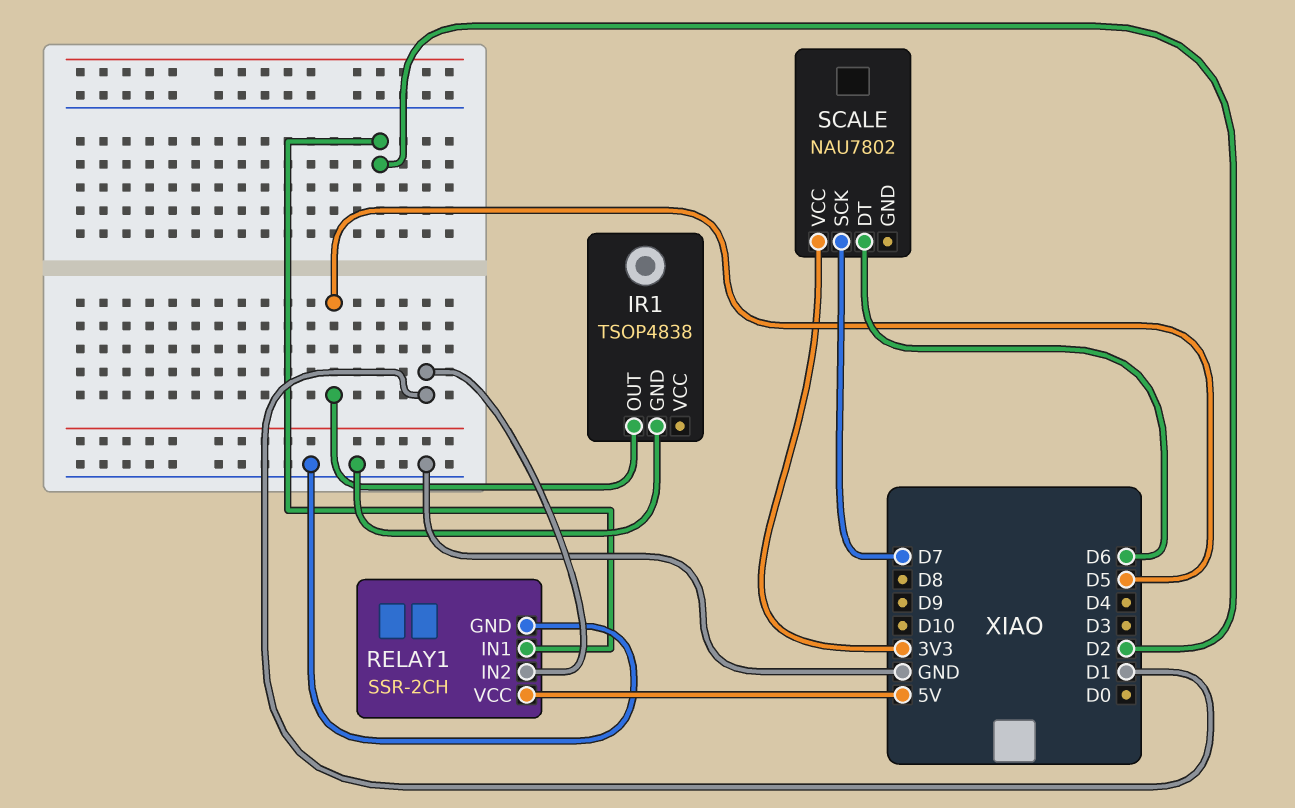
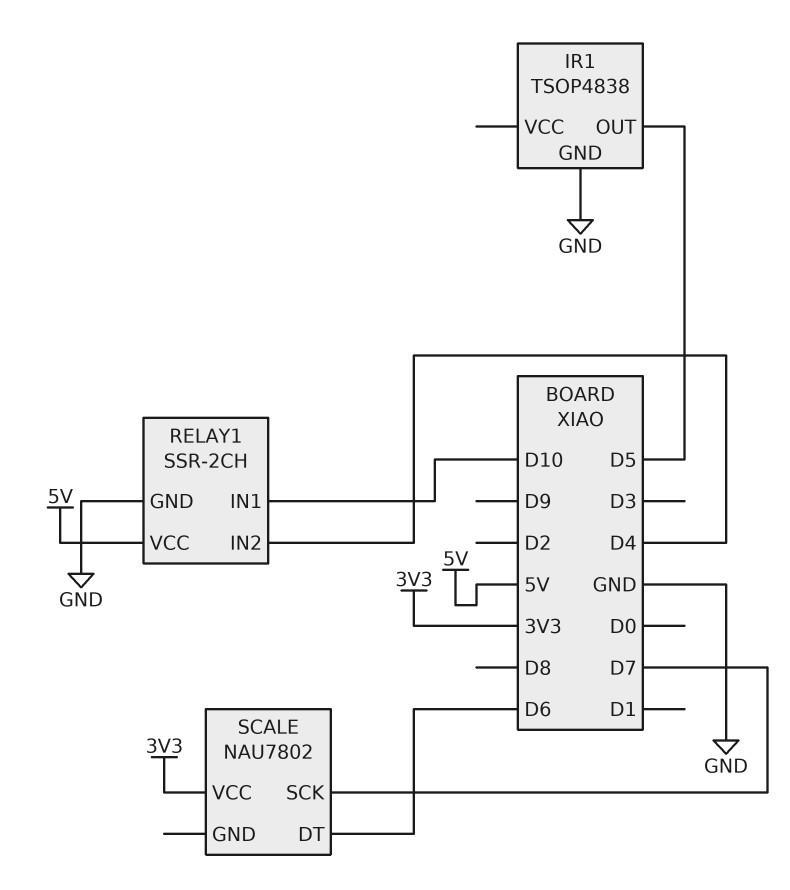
RELAY1 pin IN1: D2 -> D10
RELAY1 pin IN2: D1 -> D4

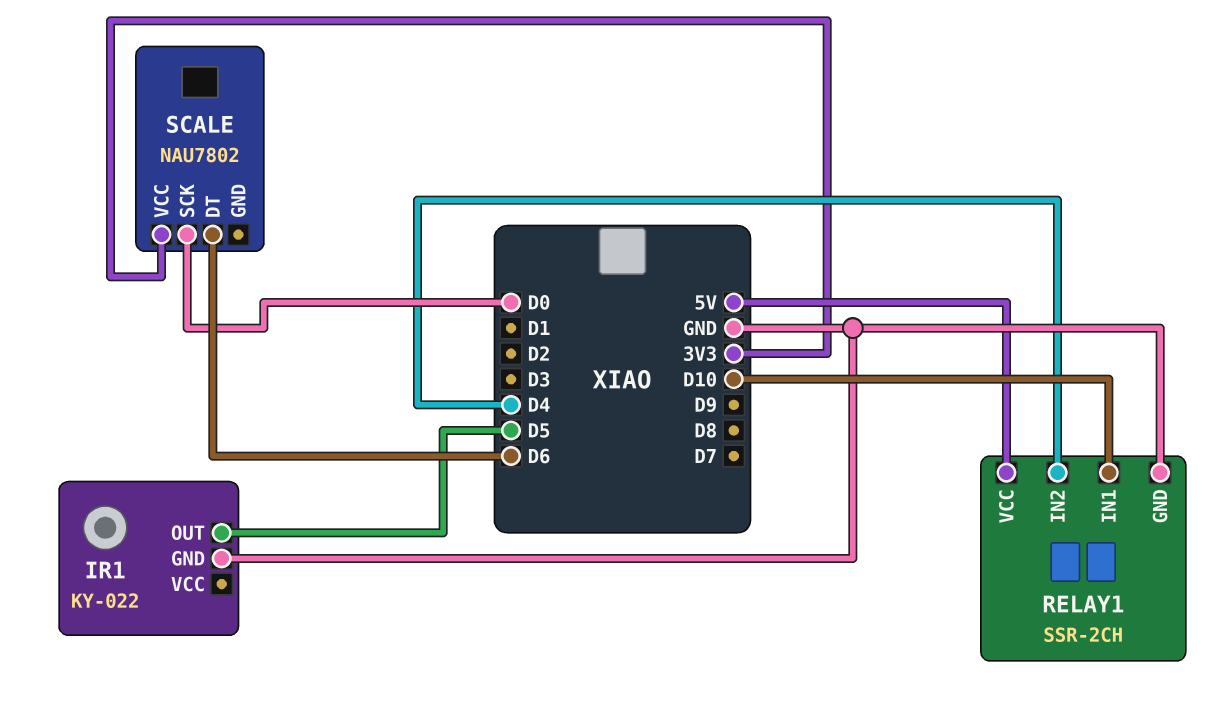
IR1: TSOP4838 -> KY-022
SCALE pin SCK: D7 -> D0

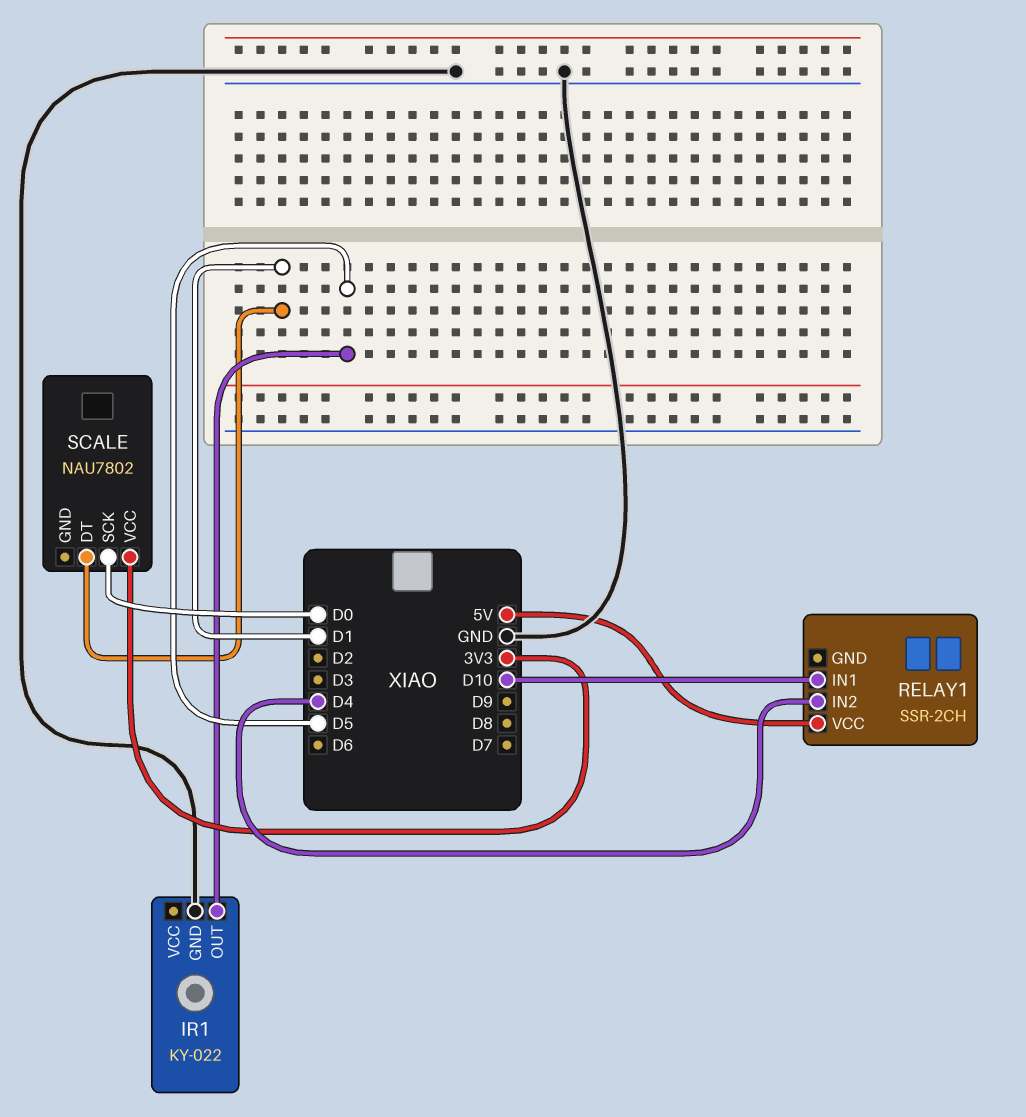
RELAY1 pin GND: GND -> none
SCALE pin DT: D6 -> D1

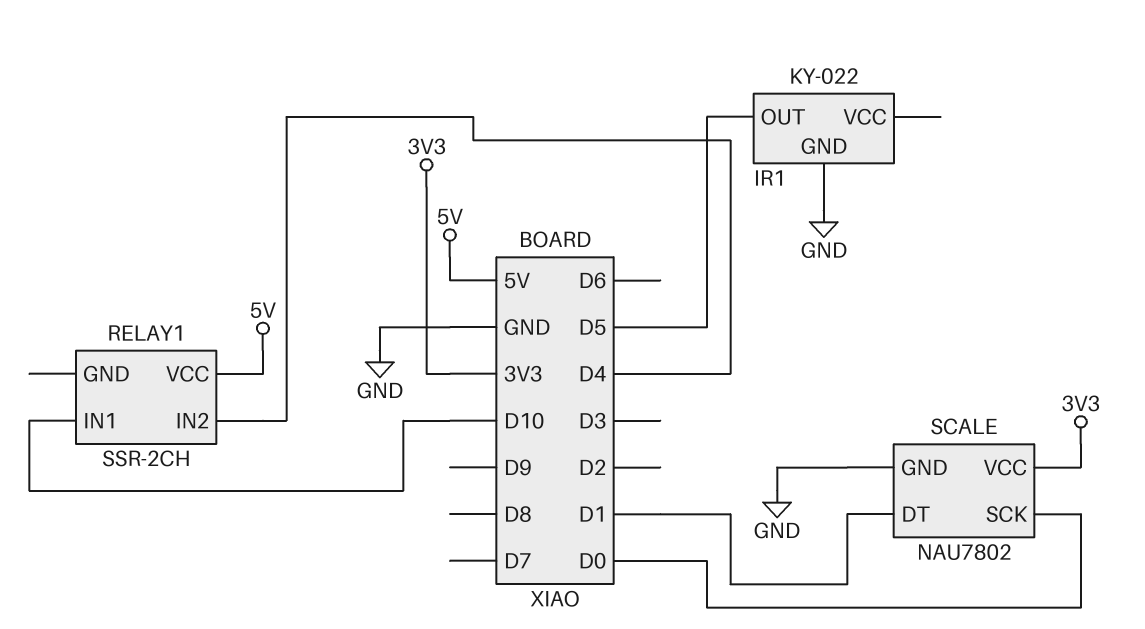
SCALE pin GND: none -> GND

